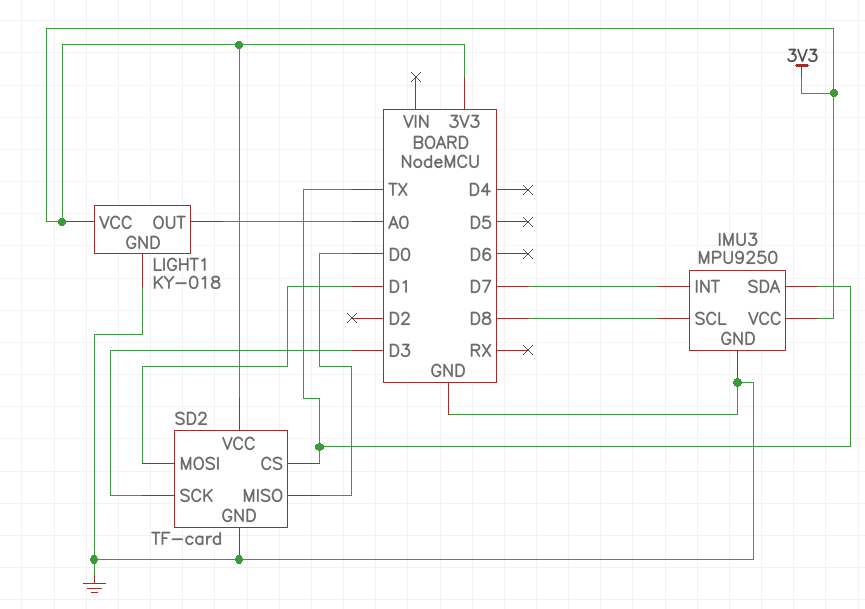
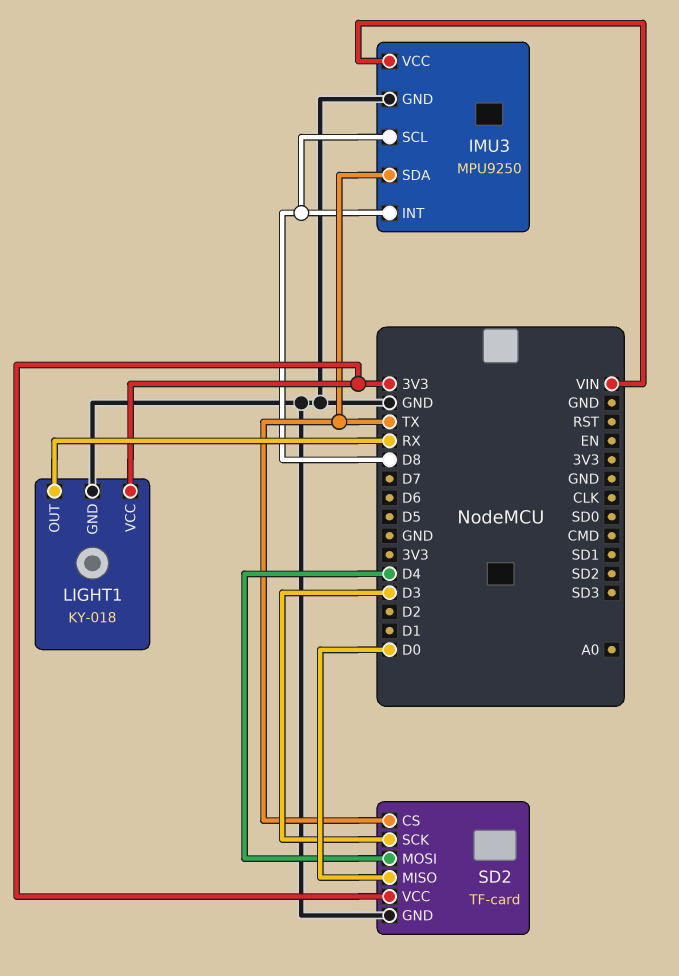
IMU3 pin INT: D7 -> D8
IMU3 pin VCC: 3V3 -> VIN
LIGHT1 pin OUT: A0 -> RX
SD2 pin MOSI: D1 -> D4

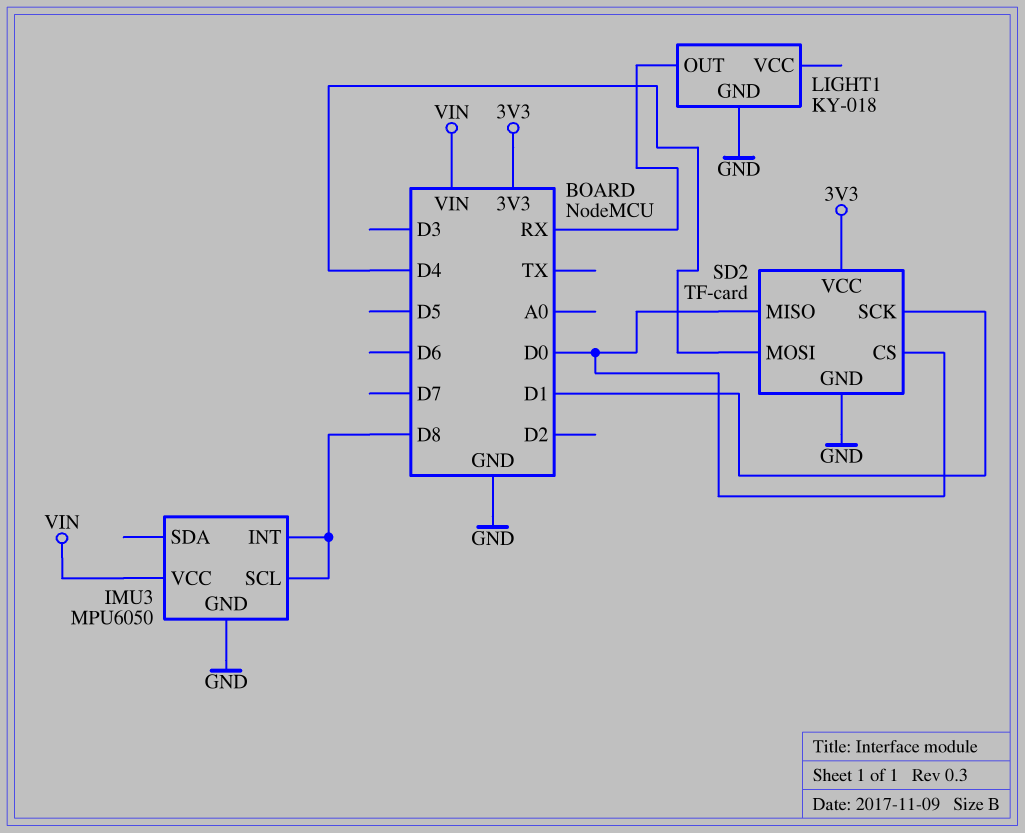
IMU3: MPU9250 -> MPU6050
IMU3 pin SDA: TX -> none
LIGHT1 pin VCC: 3V3 -> none
SD2 pin CS: TX -> D0
SD2 pin SCK: D3 -> D1

